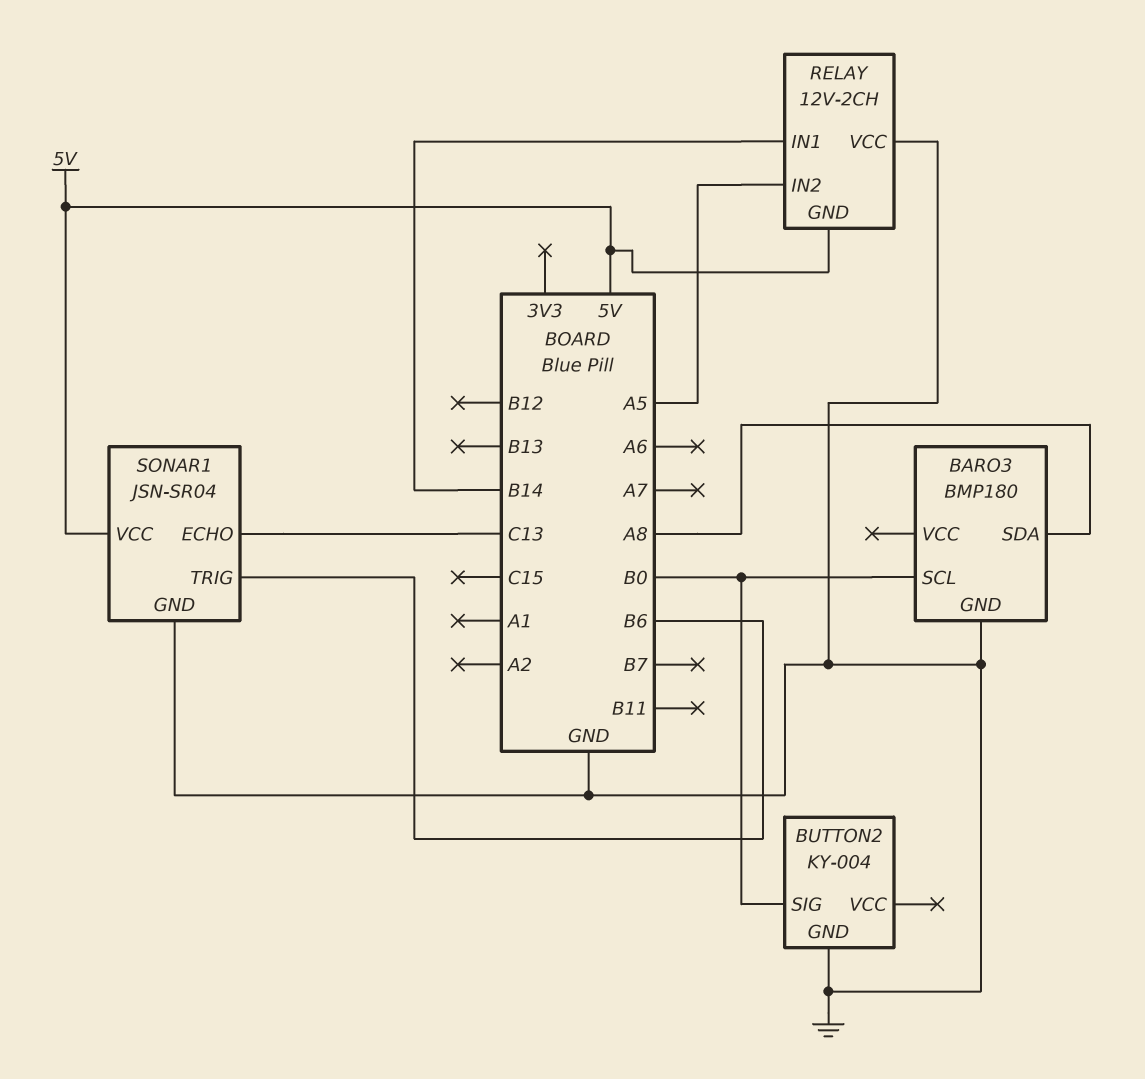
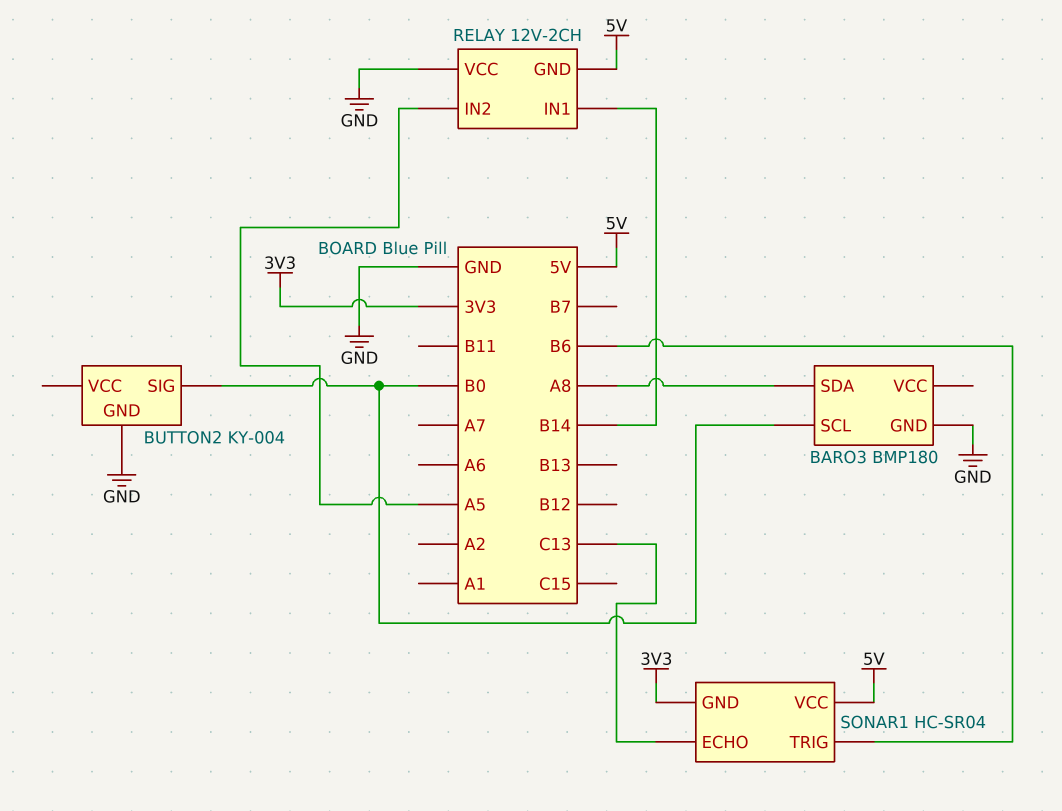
SONAR1: JSN-SR04 -> HC-SR04
SONAR1 pin GND: GND -> 3V3

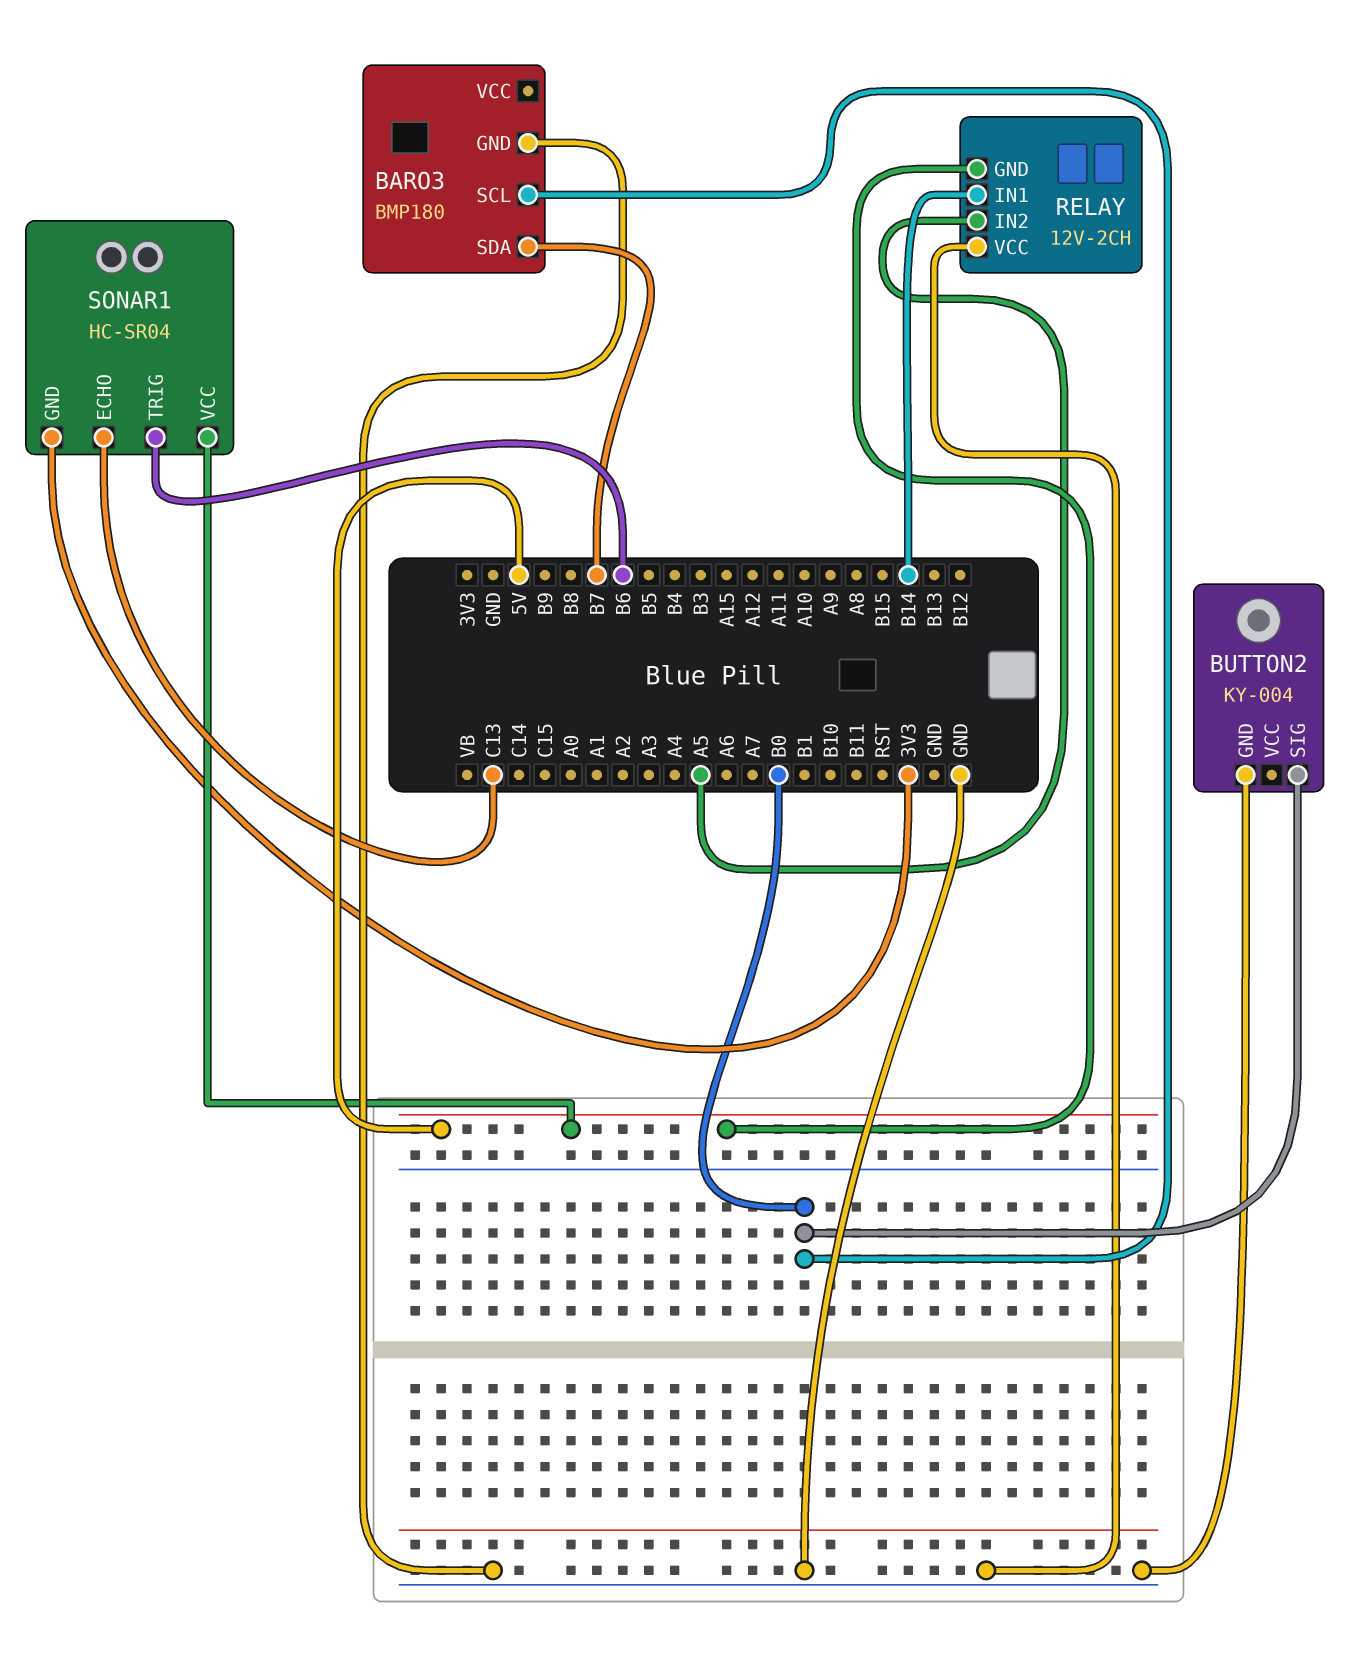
BARO3 pin SDA: A8 -> B7

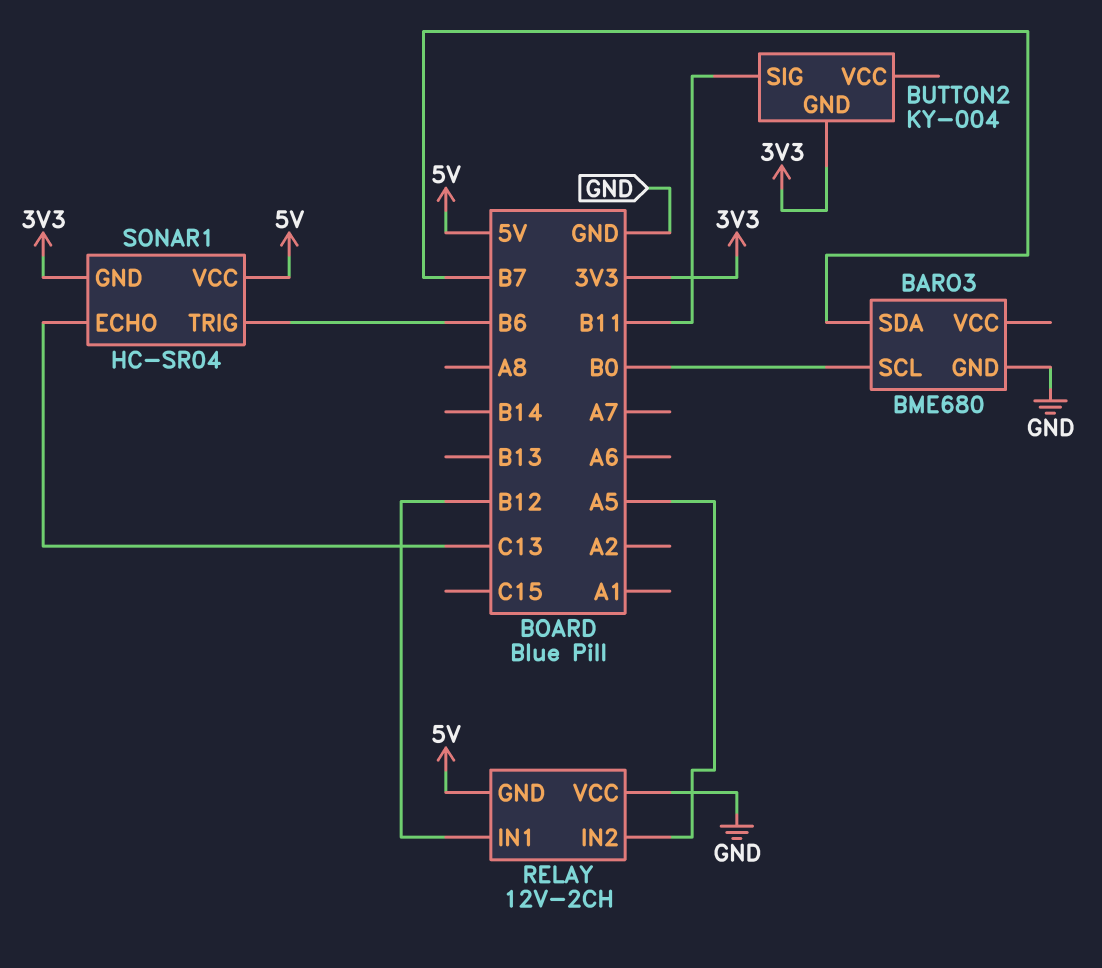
BARO3: BMP180 -> BME680
BUTTON2 pin GND: GND -> 3V3
BUTTON2 pin SIG: B0 -> B11
RELAY pin IN1: B14 -> B12

